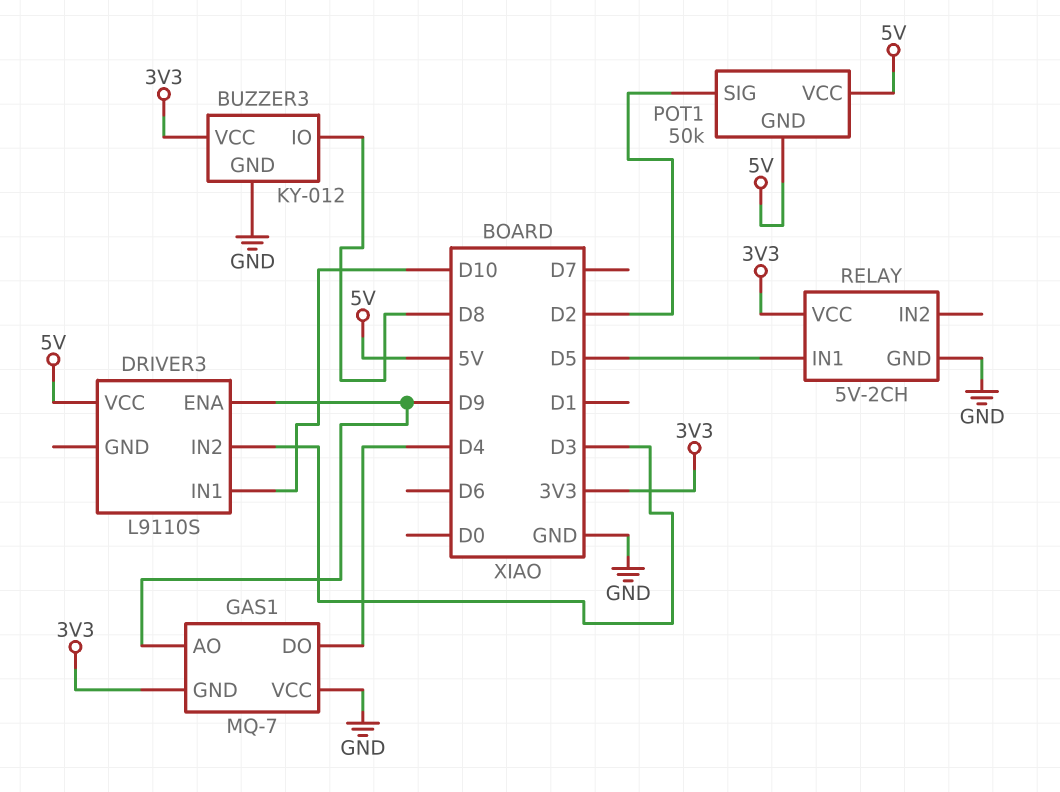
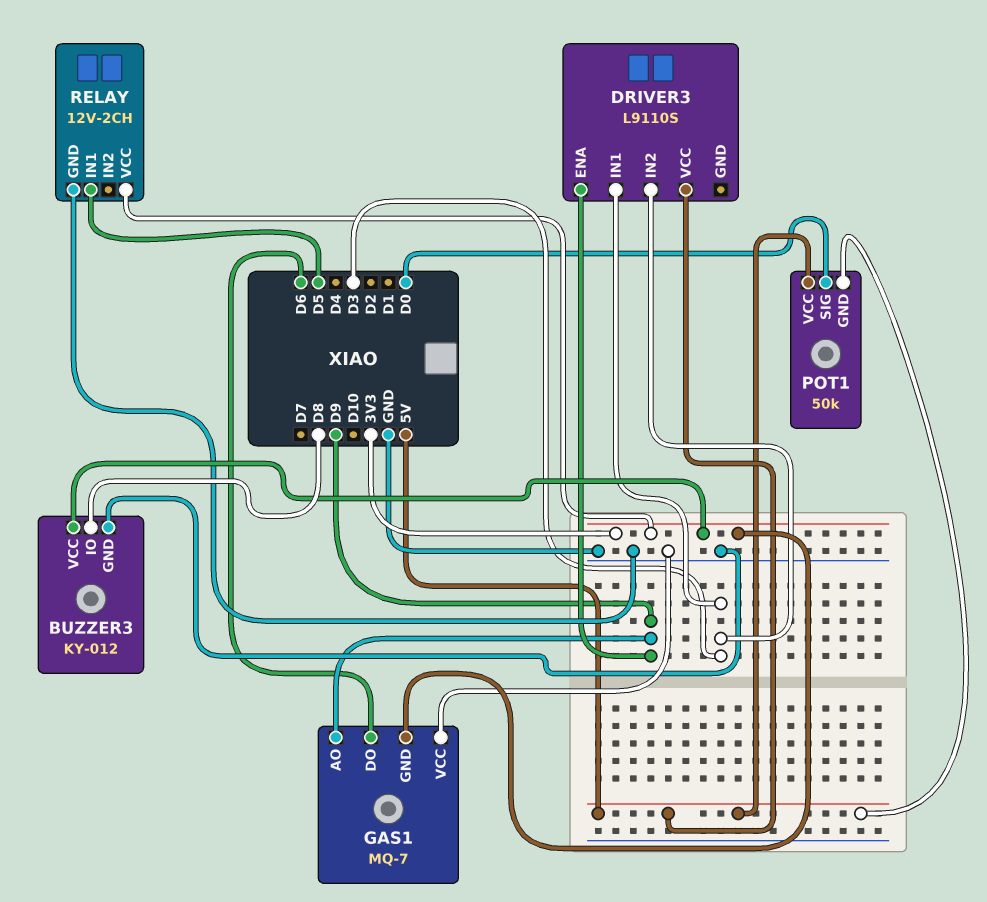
DRIVER3 pin IN1: D10 -> D3
GAS1 pin DO: D4 -> D6
POT1 pin SIG: D2 -> D0
RELAY: 5V-2CH -> 12V-2CH

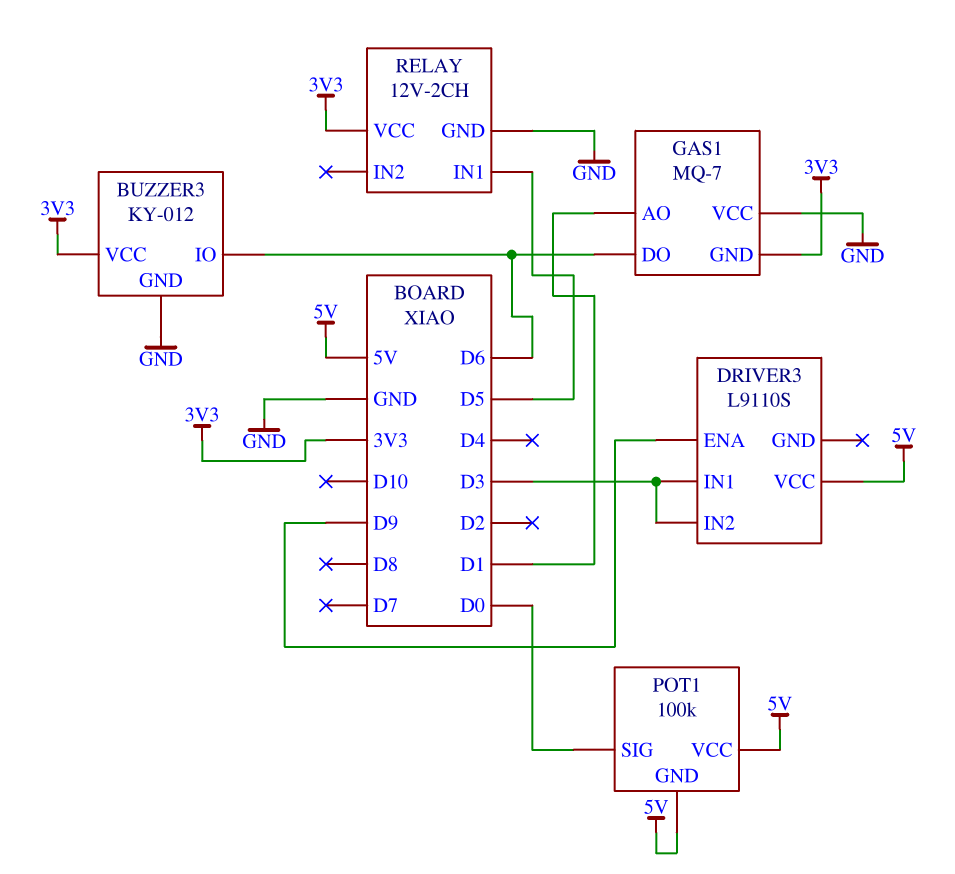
BUZZER3 pin IO: D8 -> D6
GAS1 pin AO: D9 -> D1
POT1: 50k -> 100k

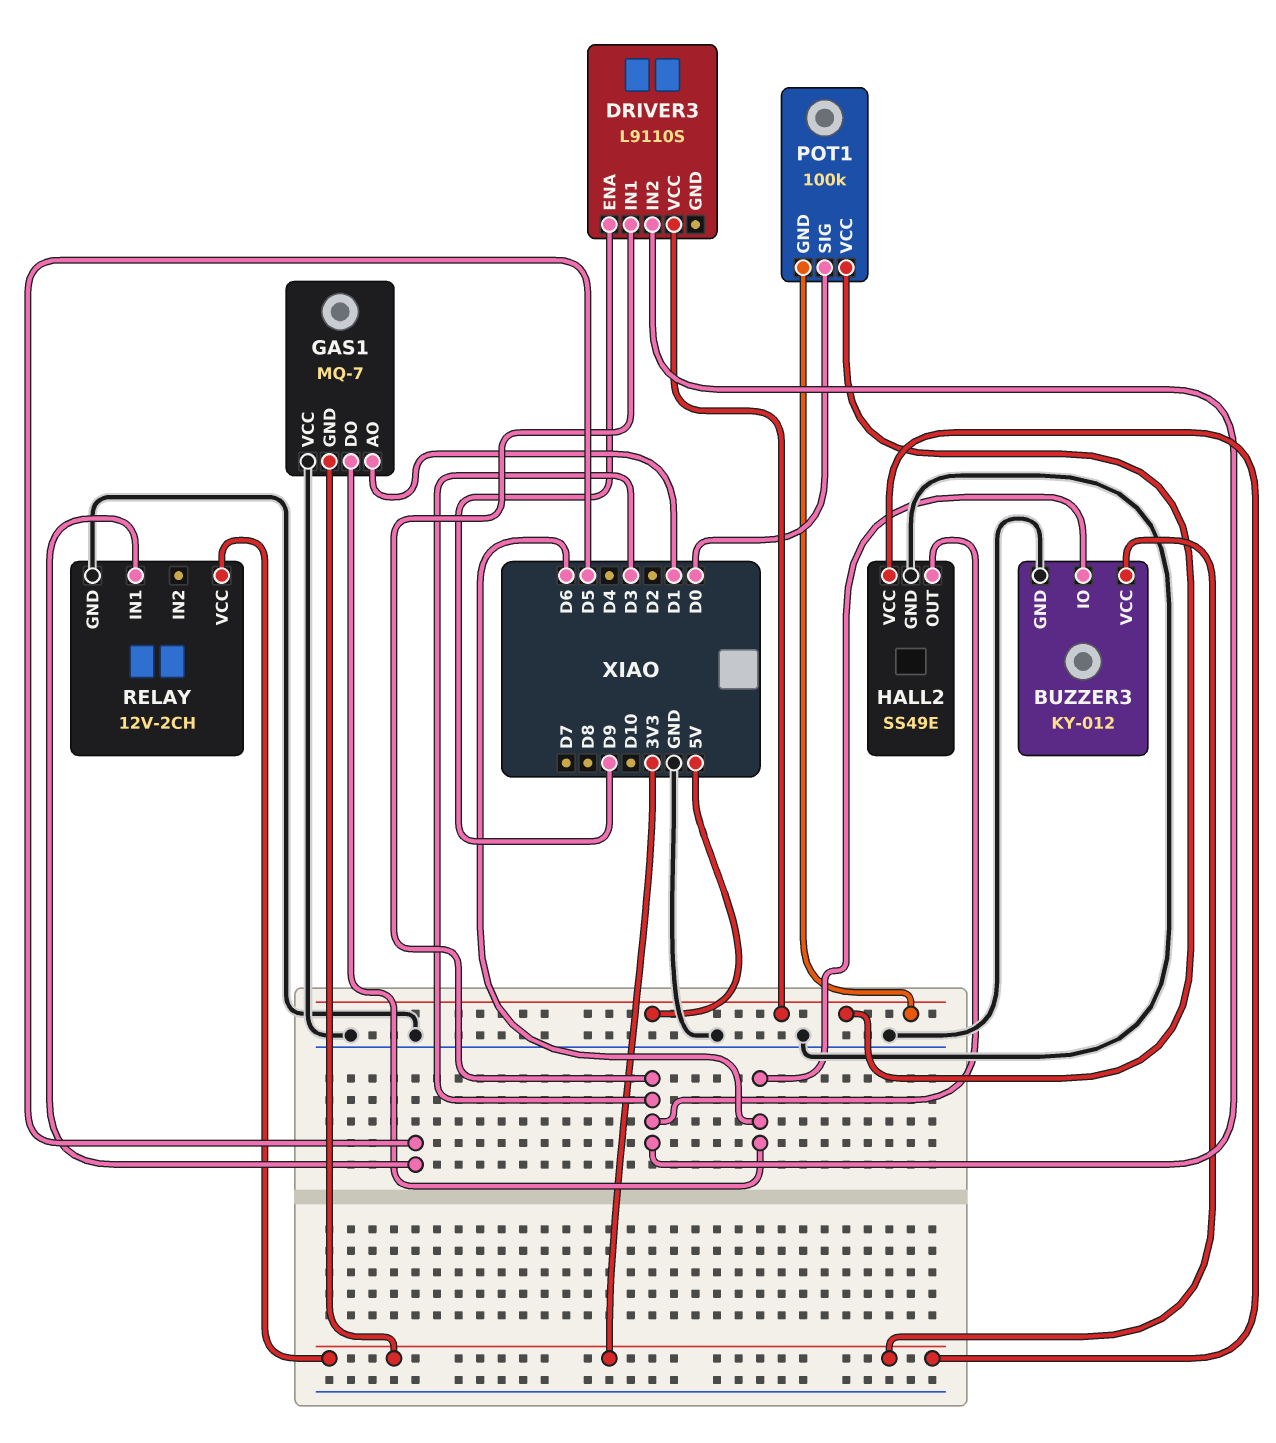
HALL2: none -> SS49E
HALL2 pin GND: none -> GND
HALL2 pin OUT: none -> D3
HALL2 pin VCC: none -> 3V3

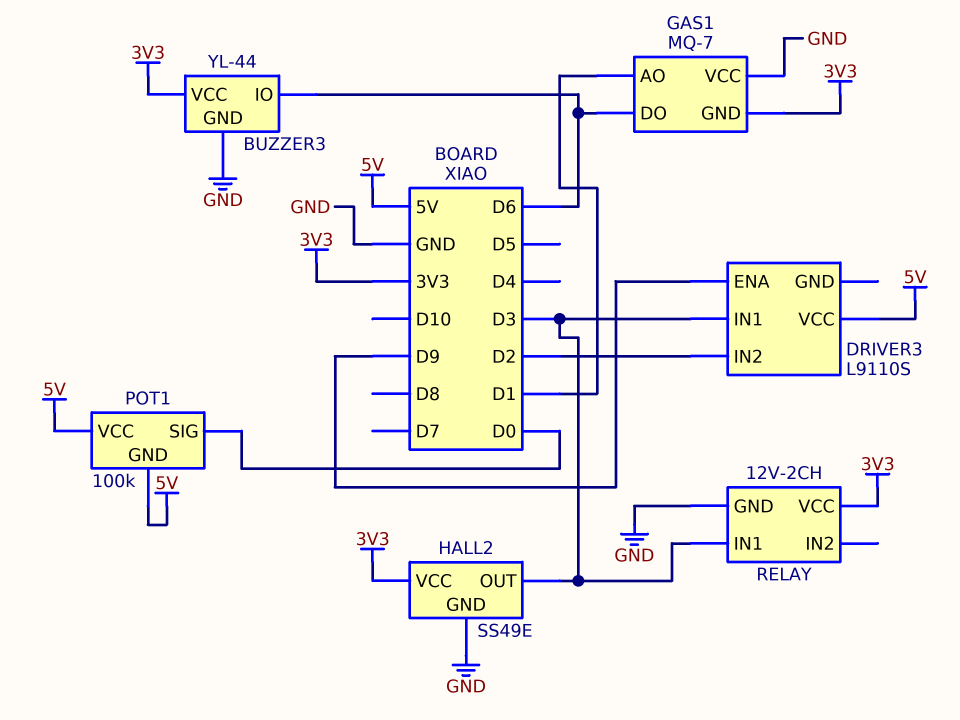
BUZZER3: KY-012 -> YL-44
DRIVER3 pin IN2: D3 -> D2
RELAY pin IN1: D5 -> D3

